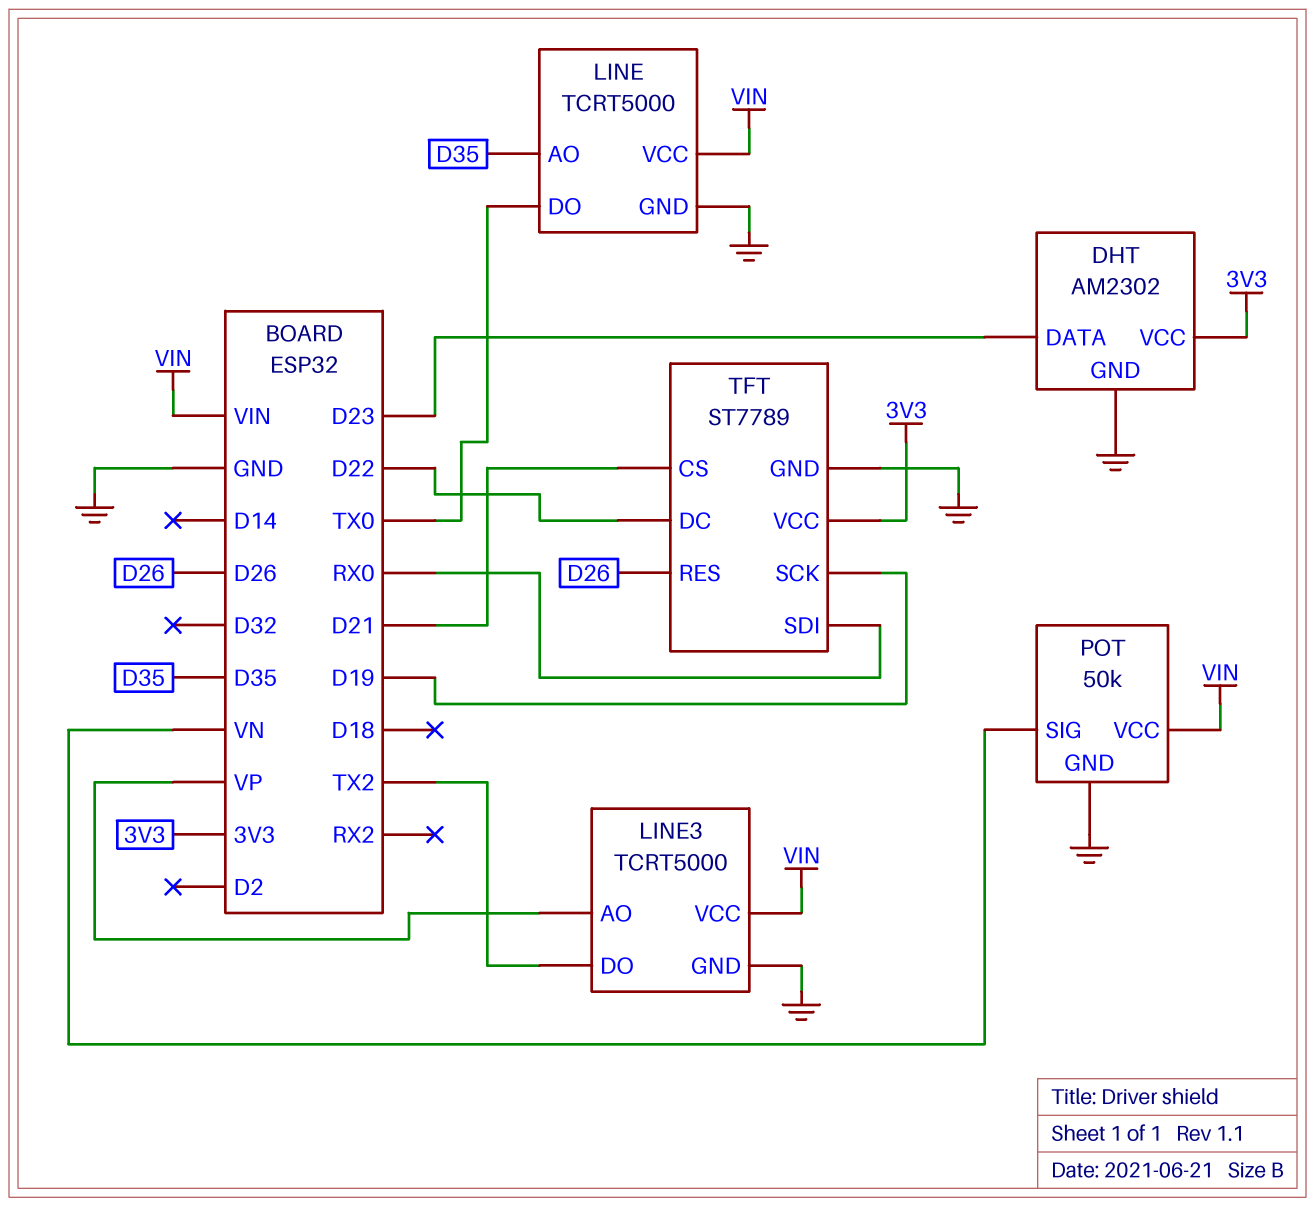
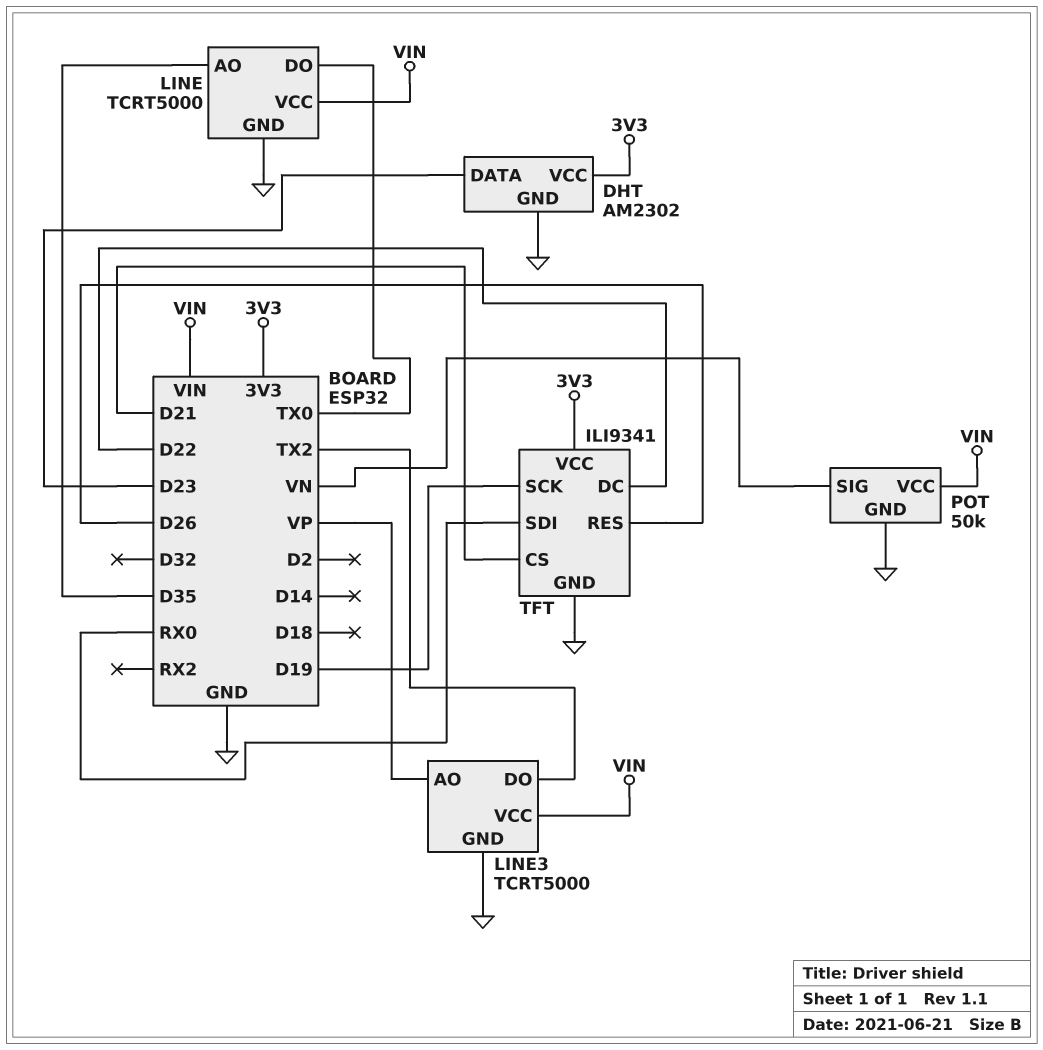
TFT: ST7789 -> ILI9341

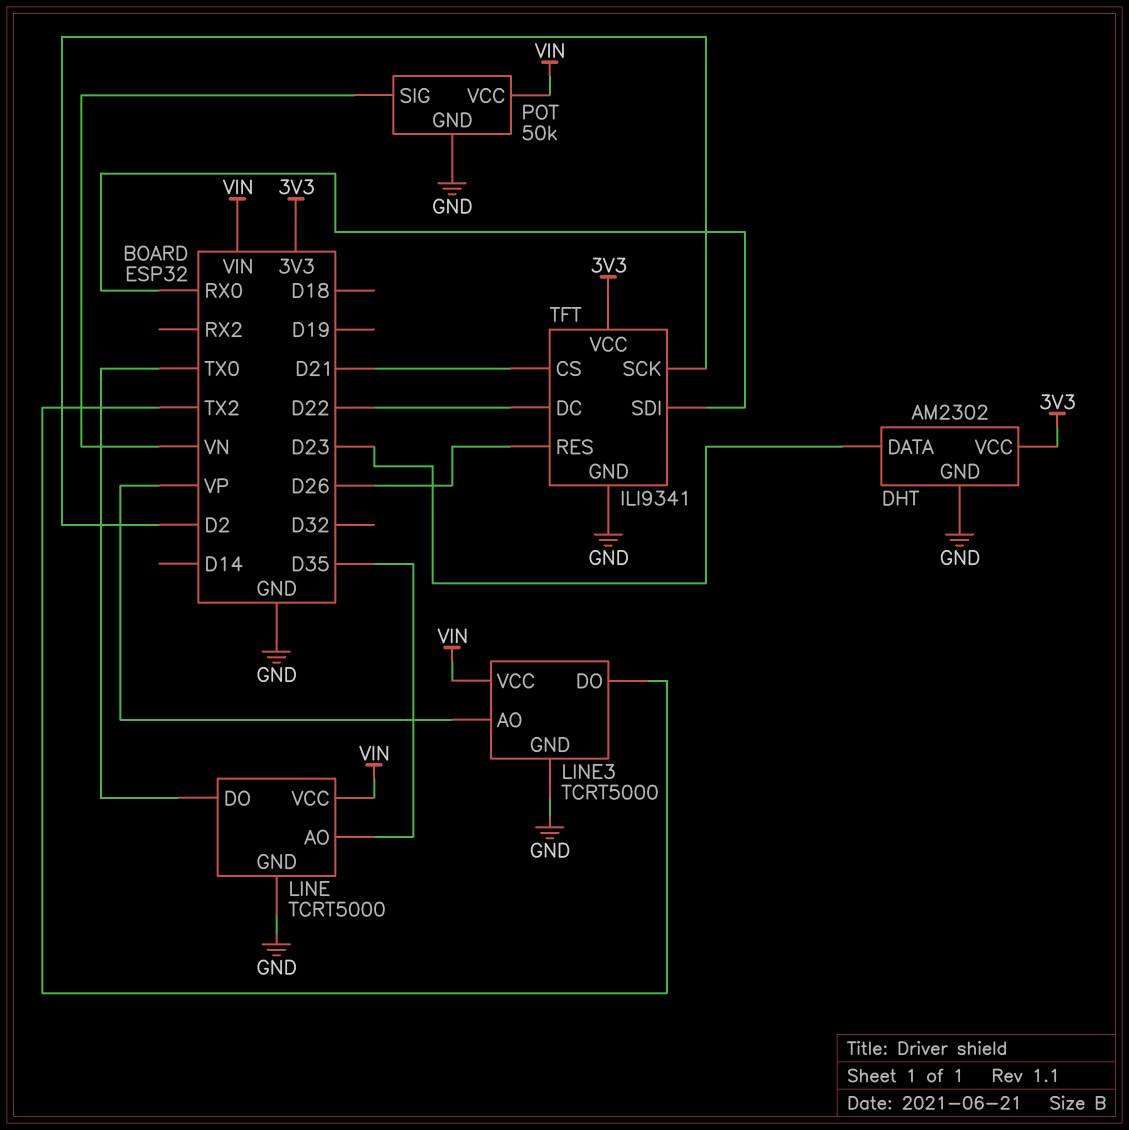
TFT pin SCK: D19 -> D2

